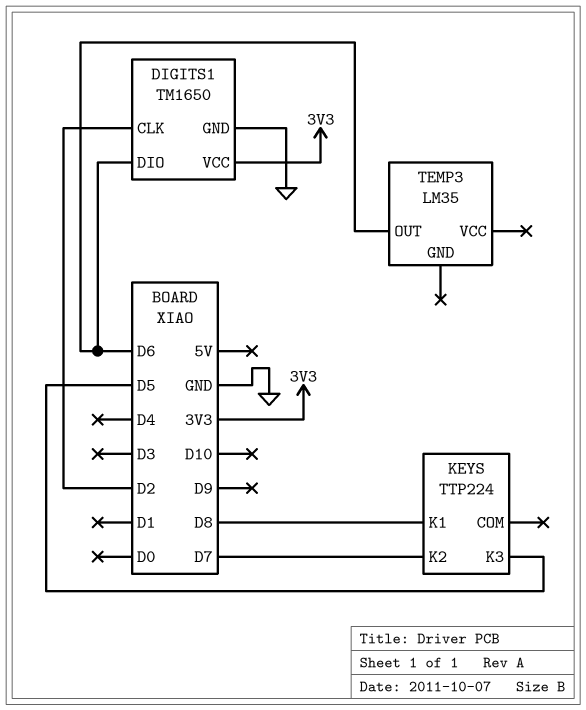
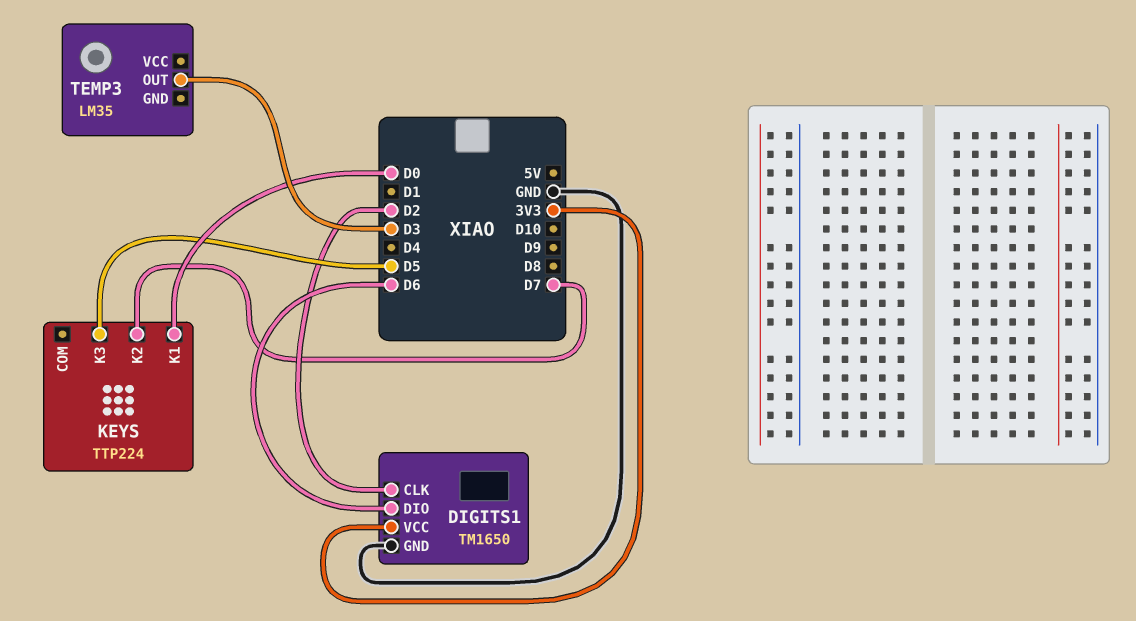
KEYS pin K1: D8 -> D0
TEMP3 pin OUT: D6 -> D3

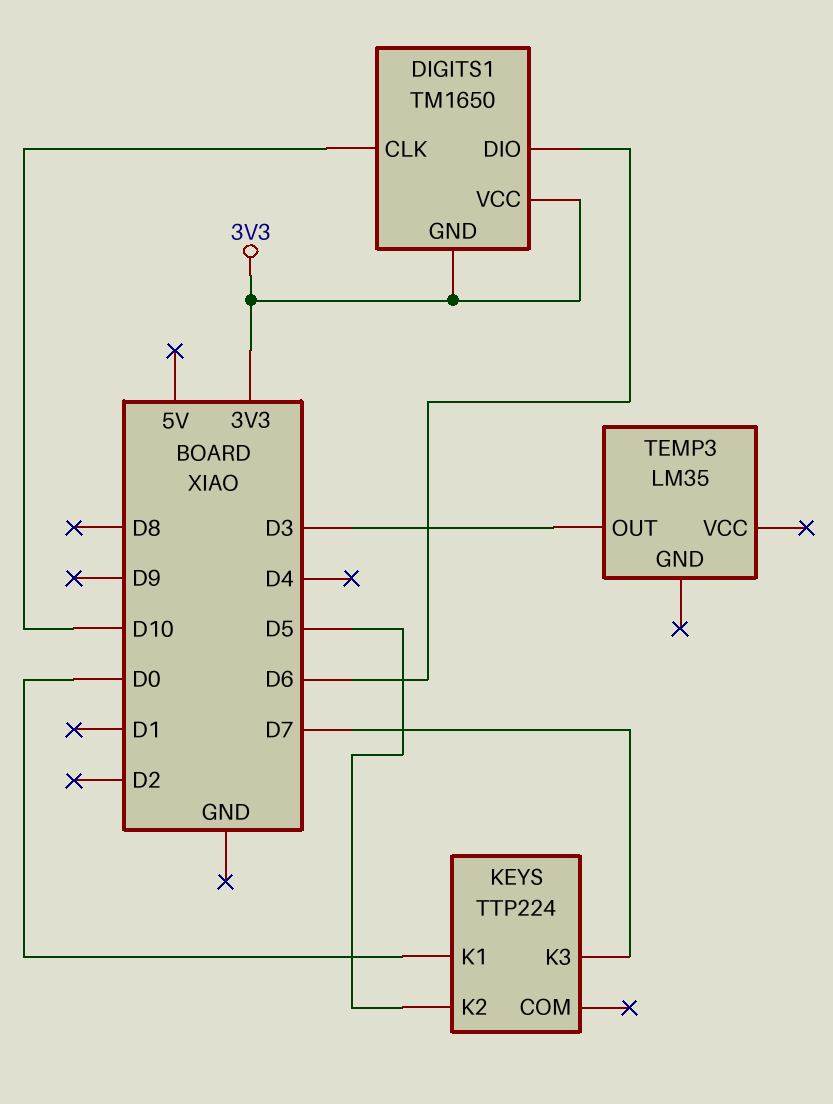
DIGITS1 pin CLK: D2 -> D10
DIGITS1 pin GND: GND -> 3V3
KEYS pin K2: D7 -> D5
KEYS pin K3: D5 -> D7

